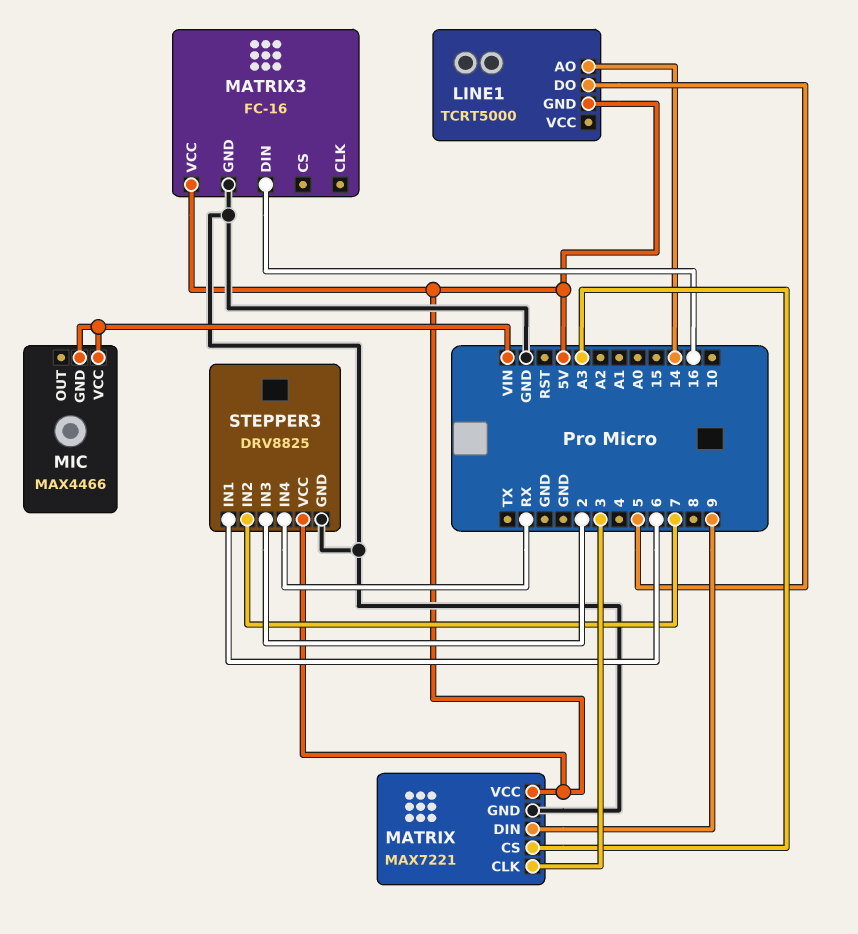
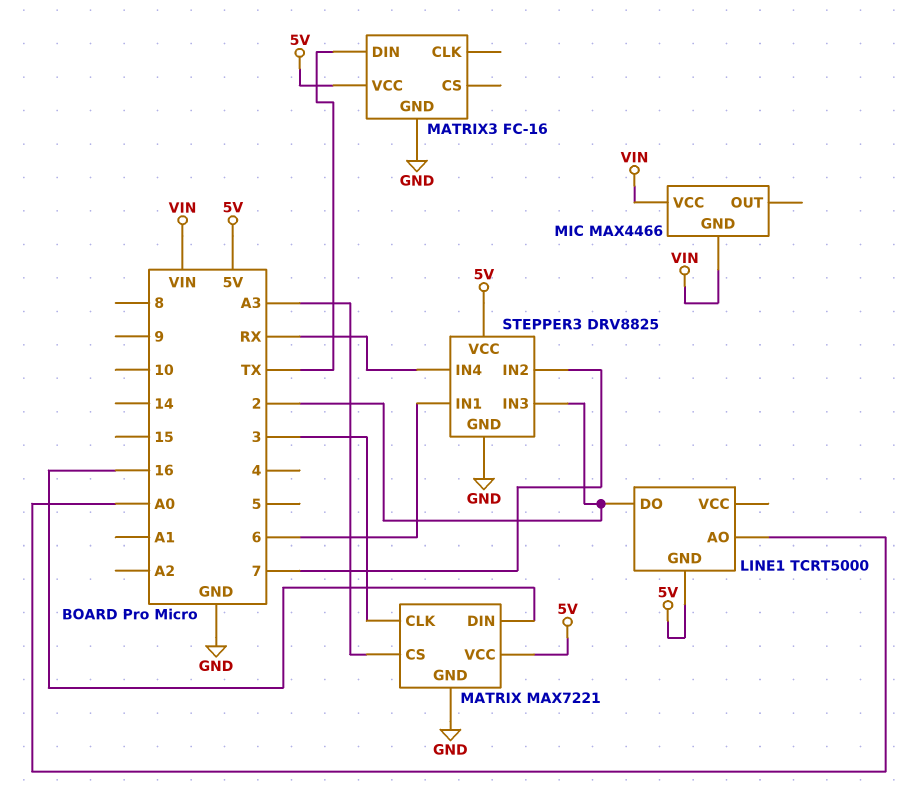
LINE1 pin AO: 14 -> A0
LINE1 pin DO: 5 -> 2
MATRIX pin DIN: 9 -> 16
MATRIX3 pin DIN: 16 -> TX

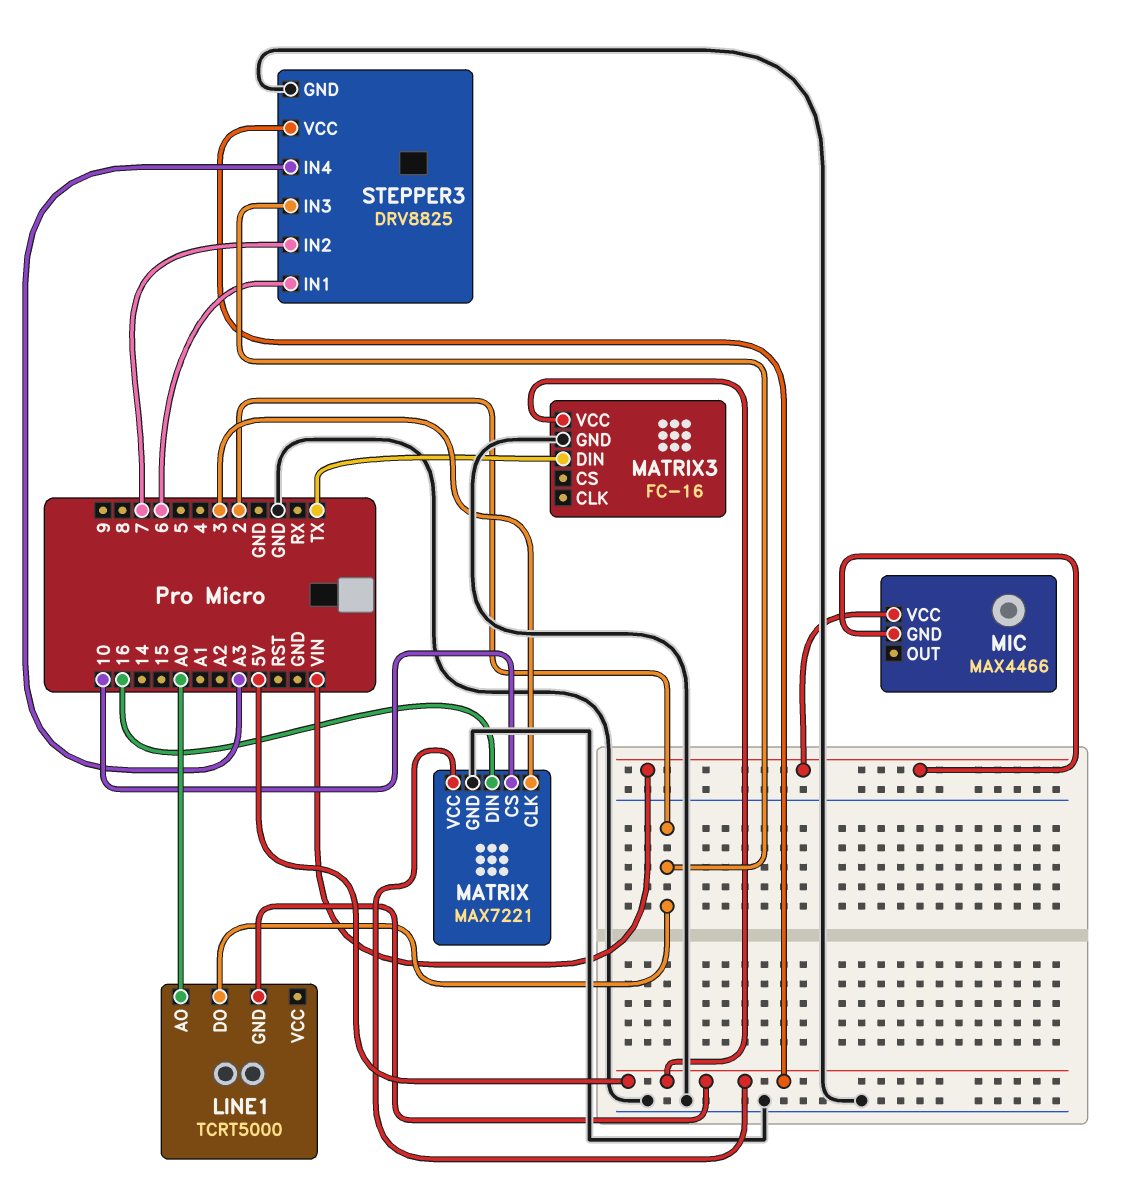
MATRIX pin CS: A3 -> 10
STEPPER3 pin IN4: RX -> A3

